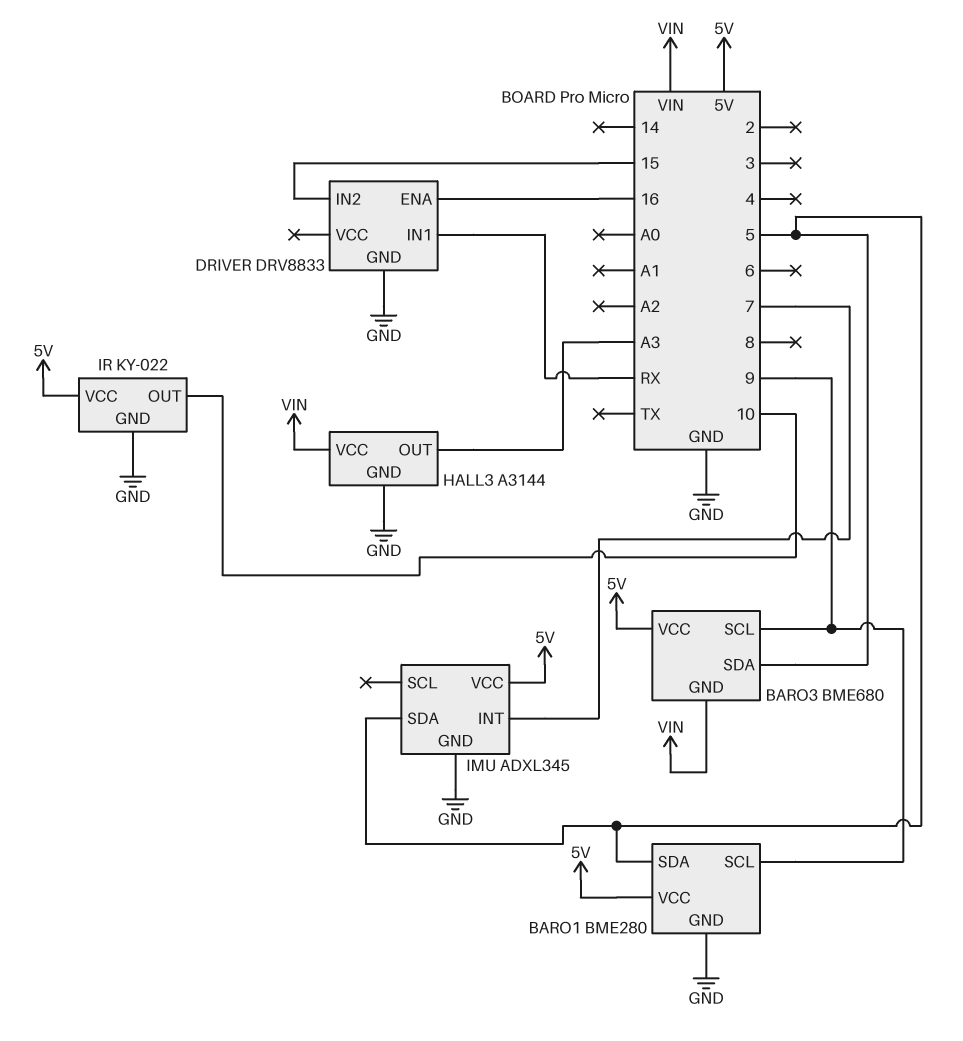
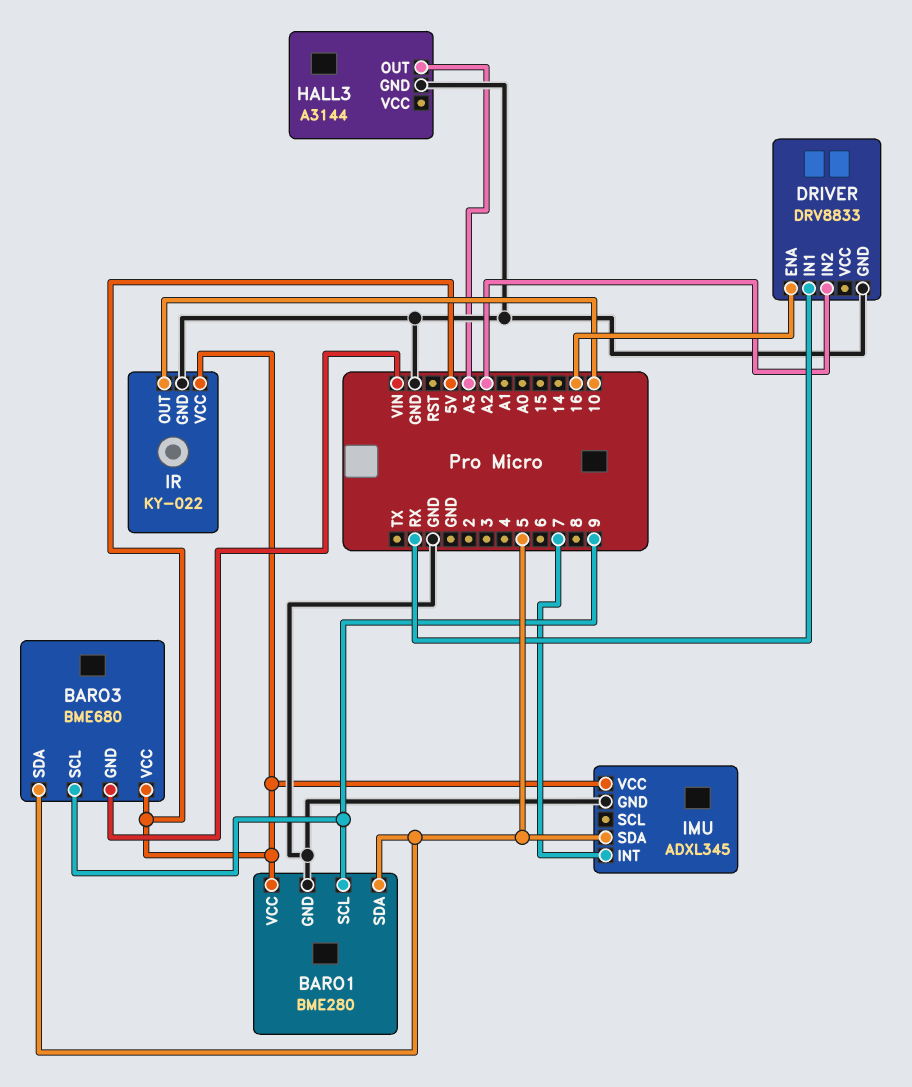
DRIVER pin IN2: 15 -> A2
HALL3 pin VCC: VIN -> none

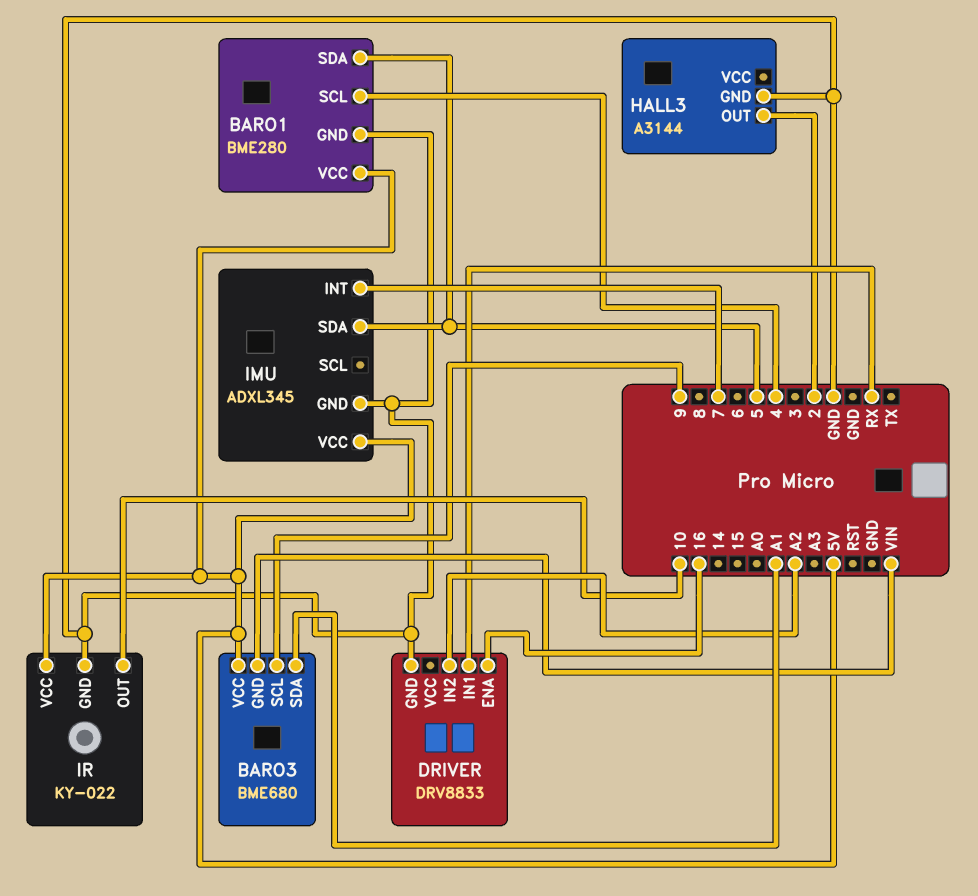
BARO1 pin SCL: 9 -> 4
BARO3 pin SDA: 5 -> A1
HALL3 pin OUT: A3 -> 2

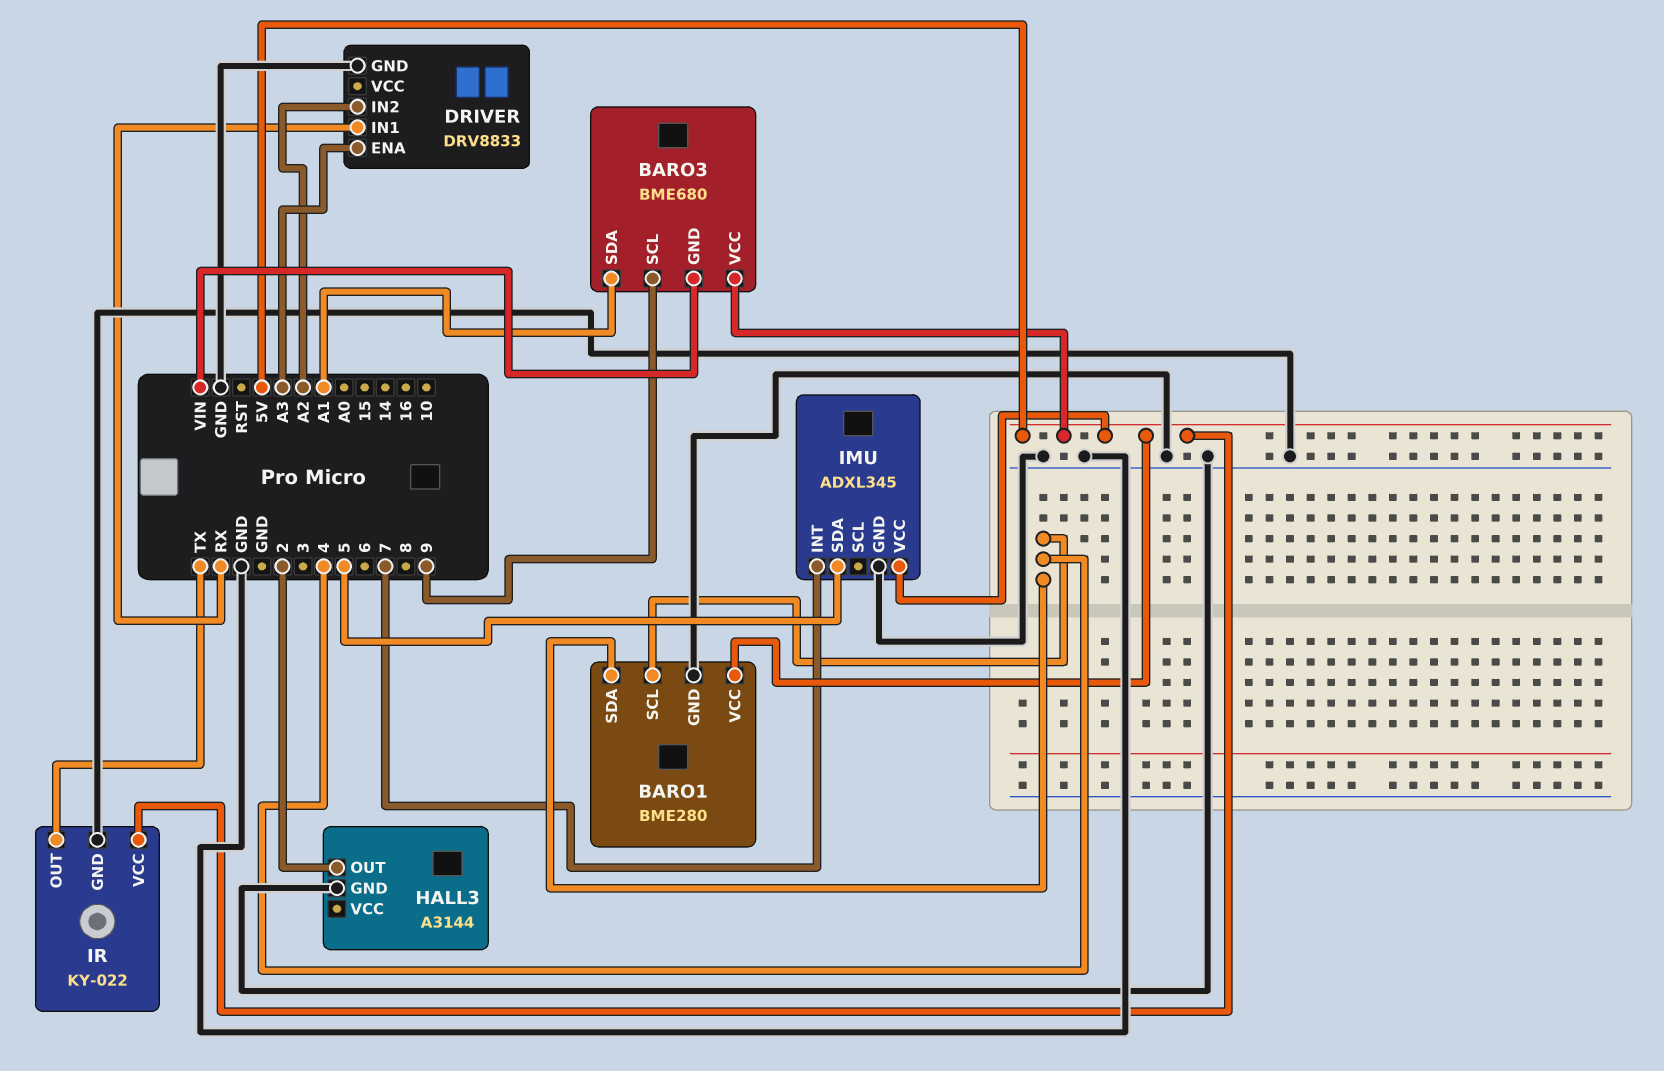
BARO1 pin SDA: 5 -> 4
DRIVER pin ENA: 16 -> A3
IR pin OUT: 10 -> TX

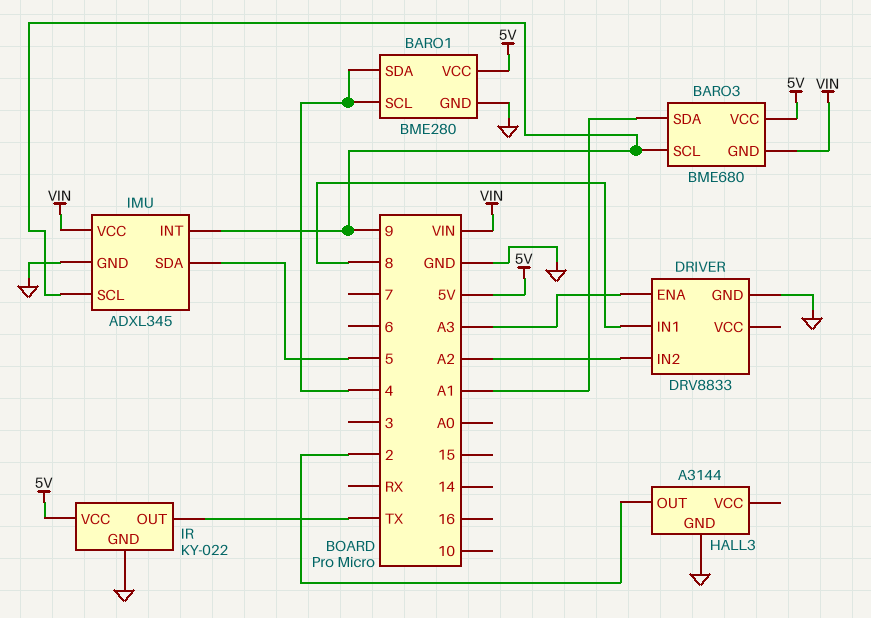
DRIVER pin IN1: RX -> 8
IMU pin INT: 7 -> 9
IMU pin SCL: none -> 9
IMU pin VCC: 5V -> VIN

